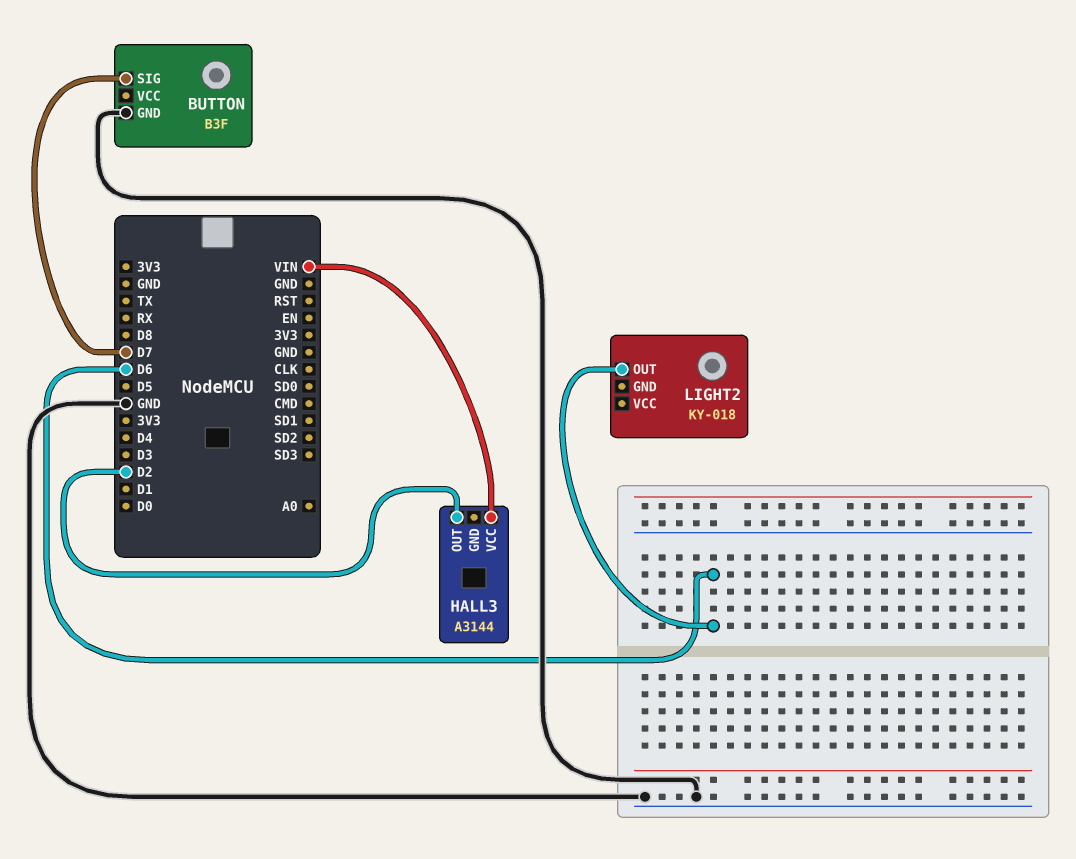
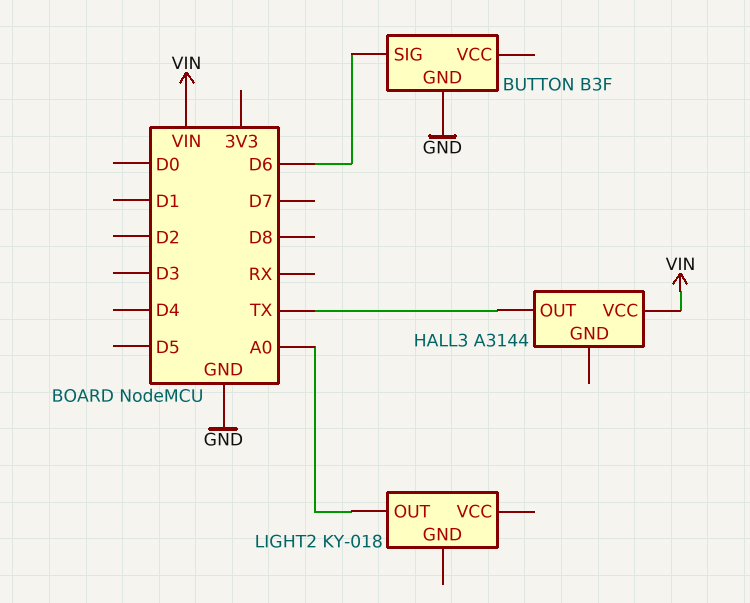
BUTTON pin SIG: D7 -> D6
HALL3 pin OUT: D2 -> TX
LIGHT2 pin OUT: D6 -> A0

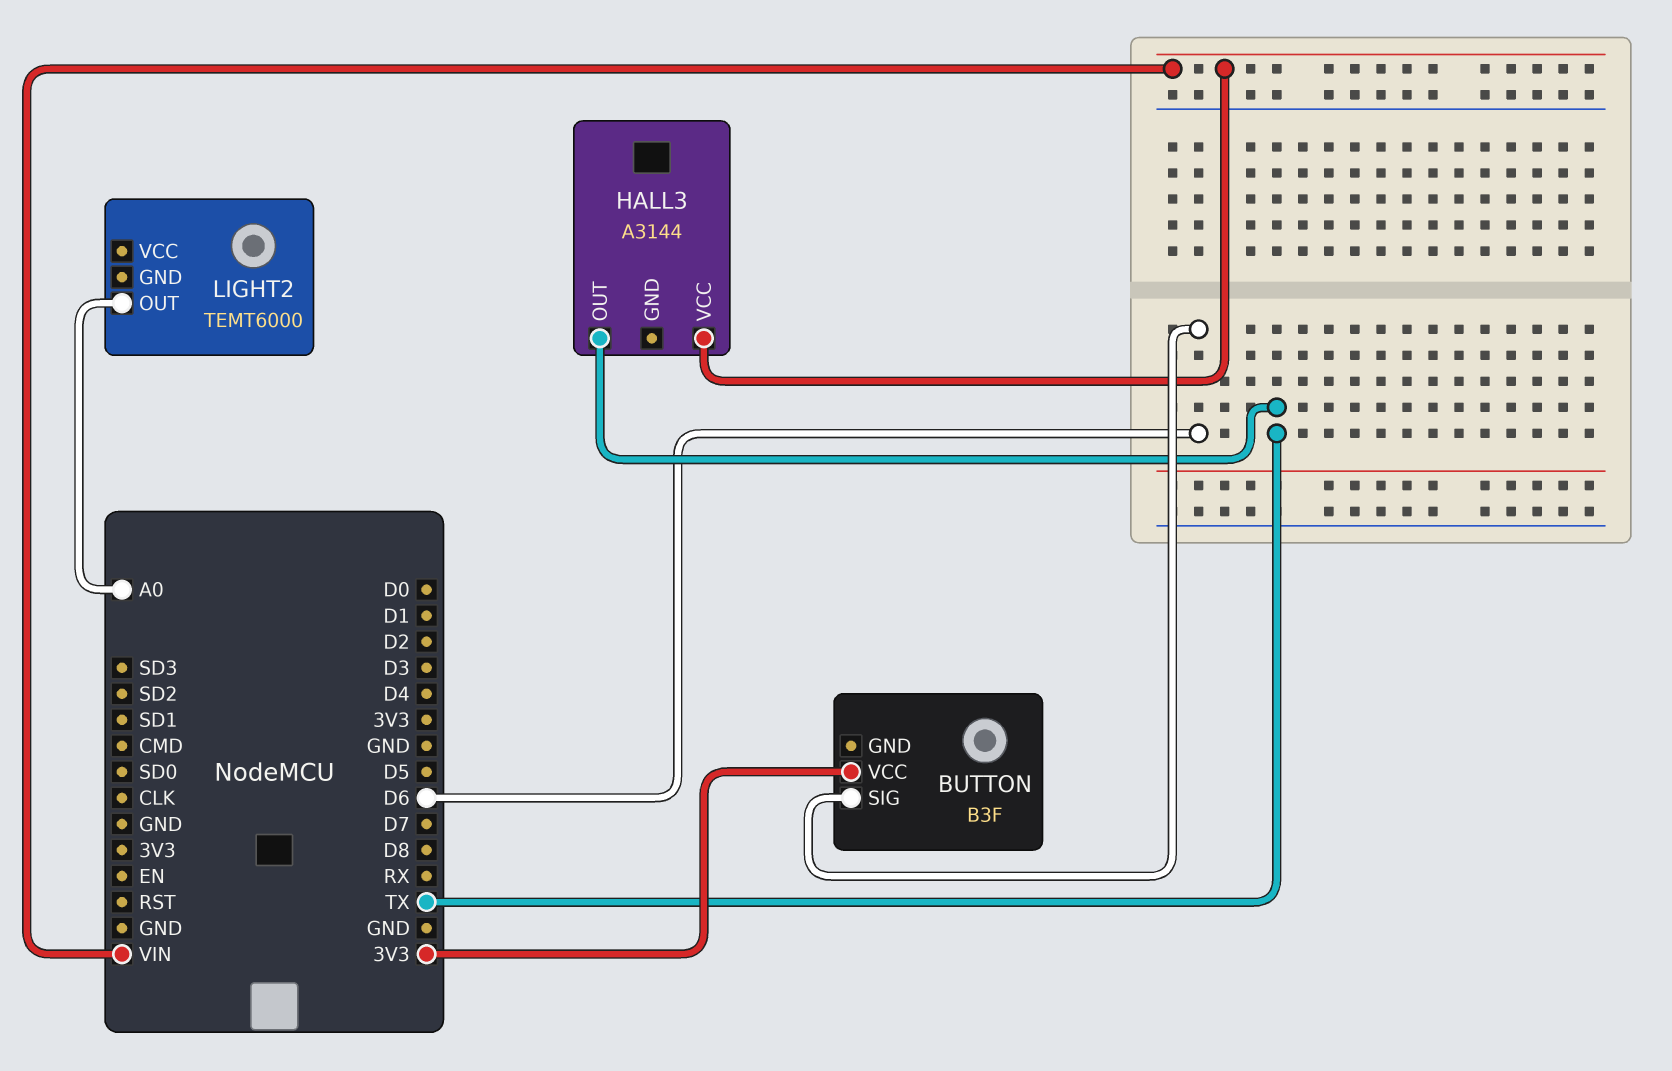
BUTTON pin GND: GND -> none
BUTTON pin VCC: none -> 3V3
LIGHT2: KY-018 -> TEMT6000

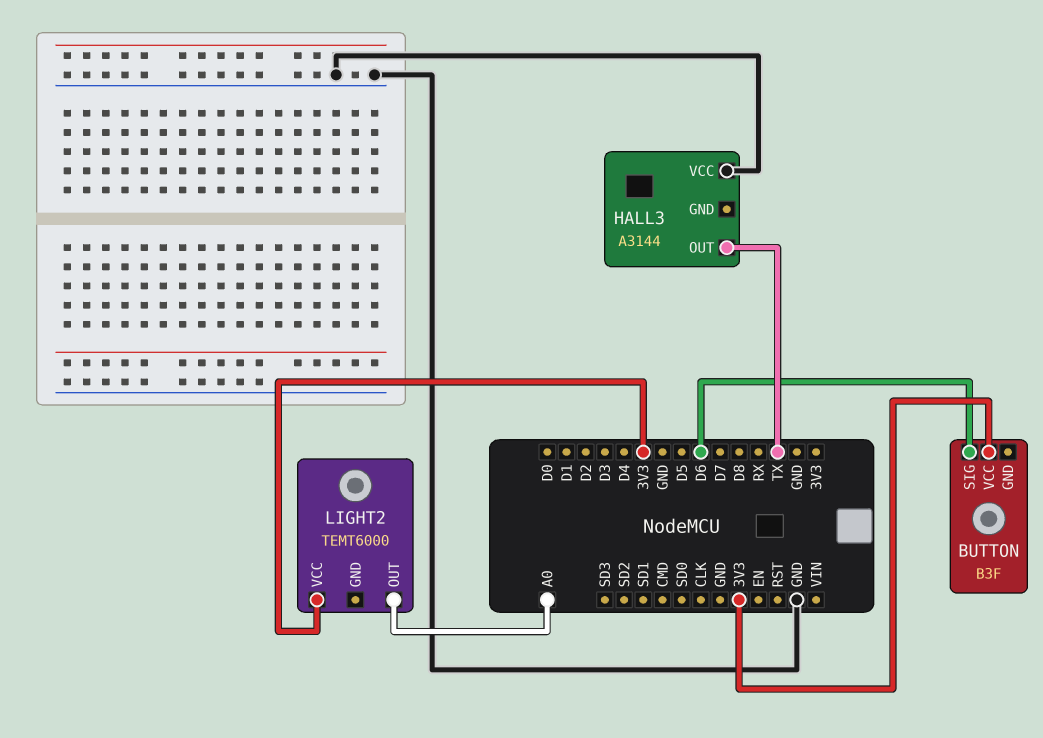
HALL3 pin VCC: VIN -> GND
LIGHT2 pin VCC: none -> 3V3

